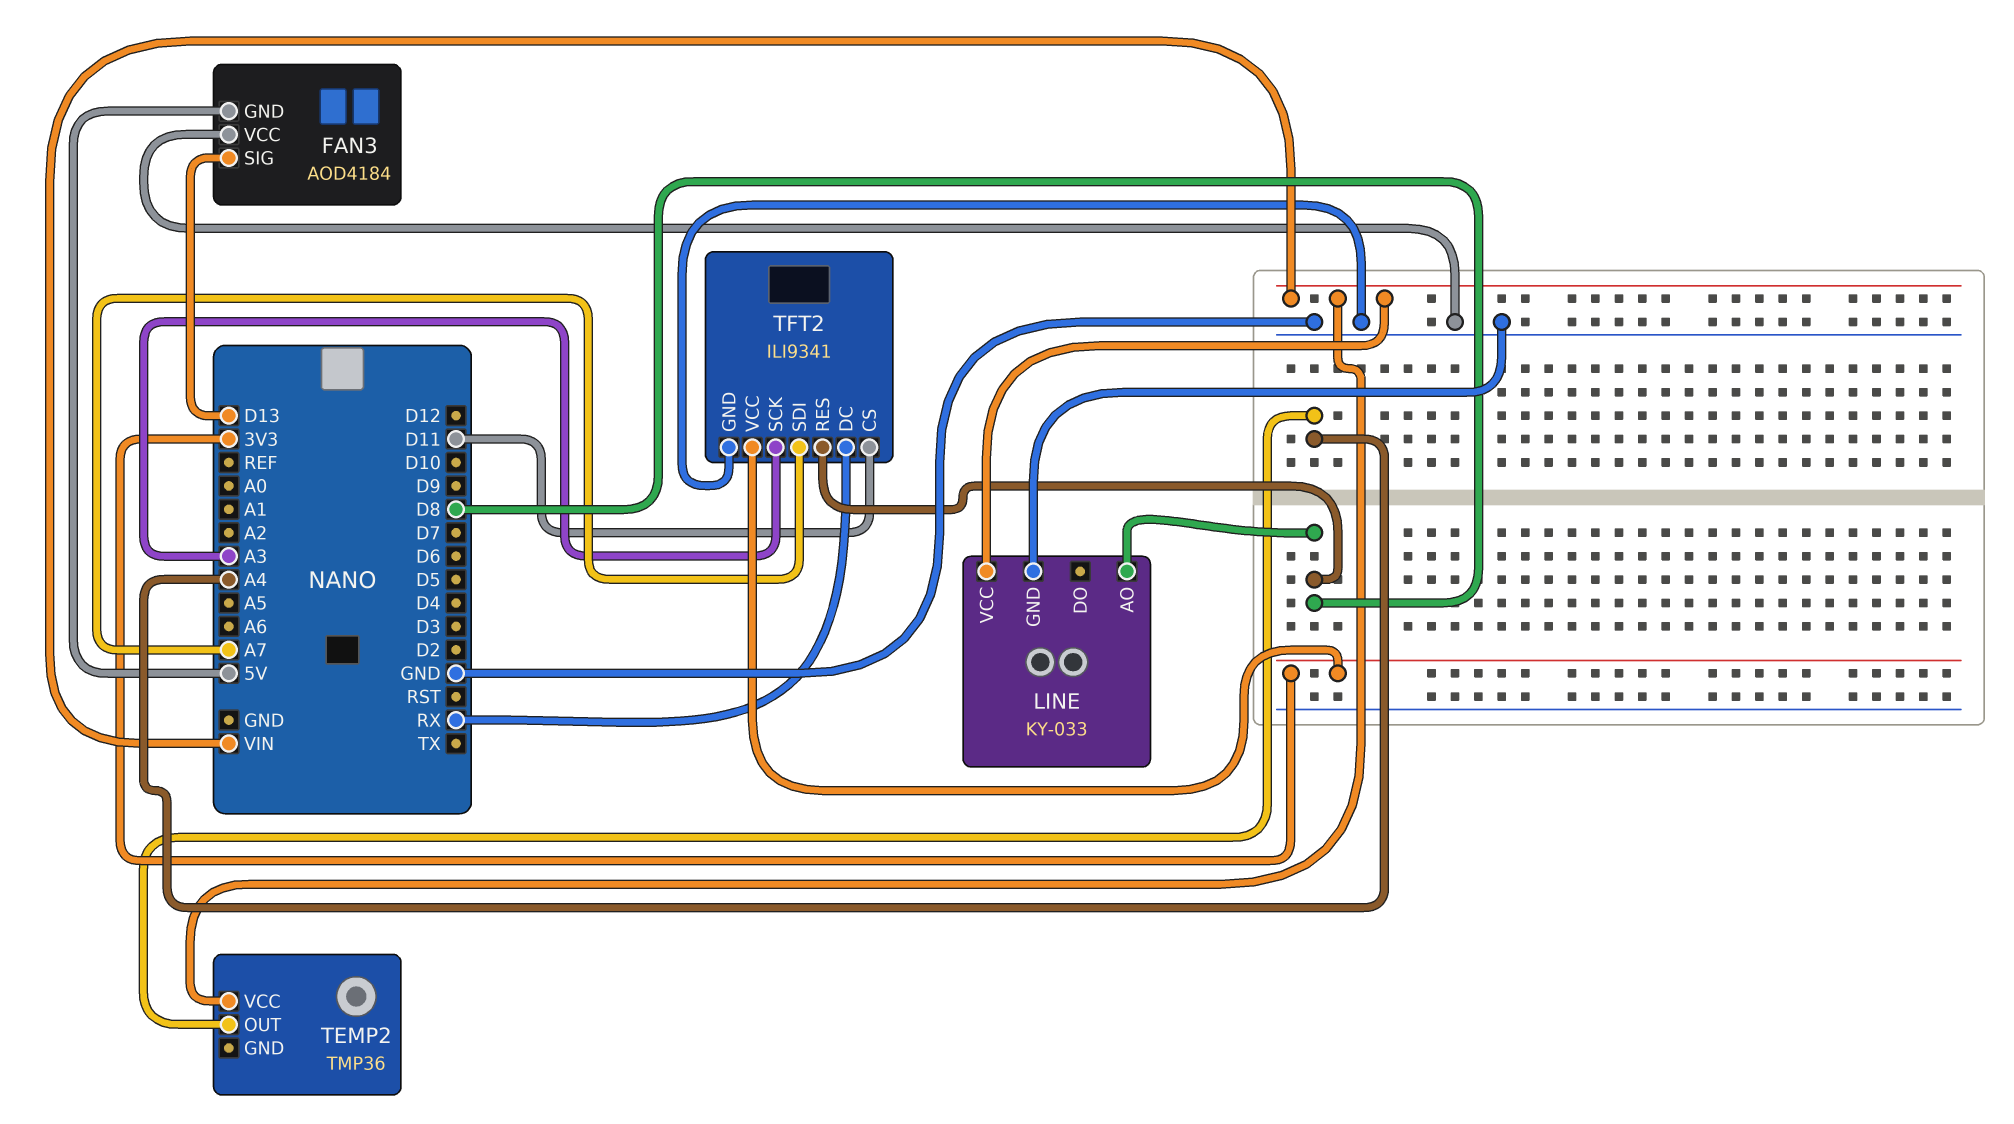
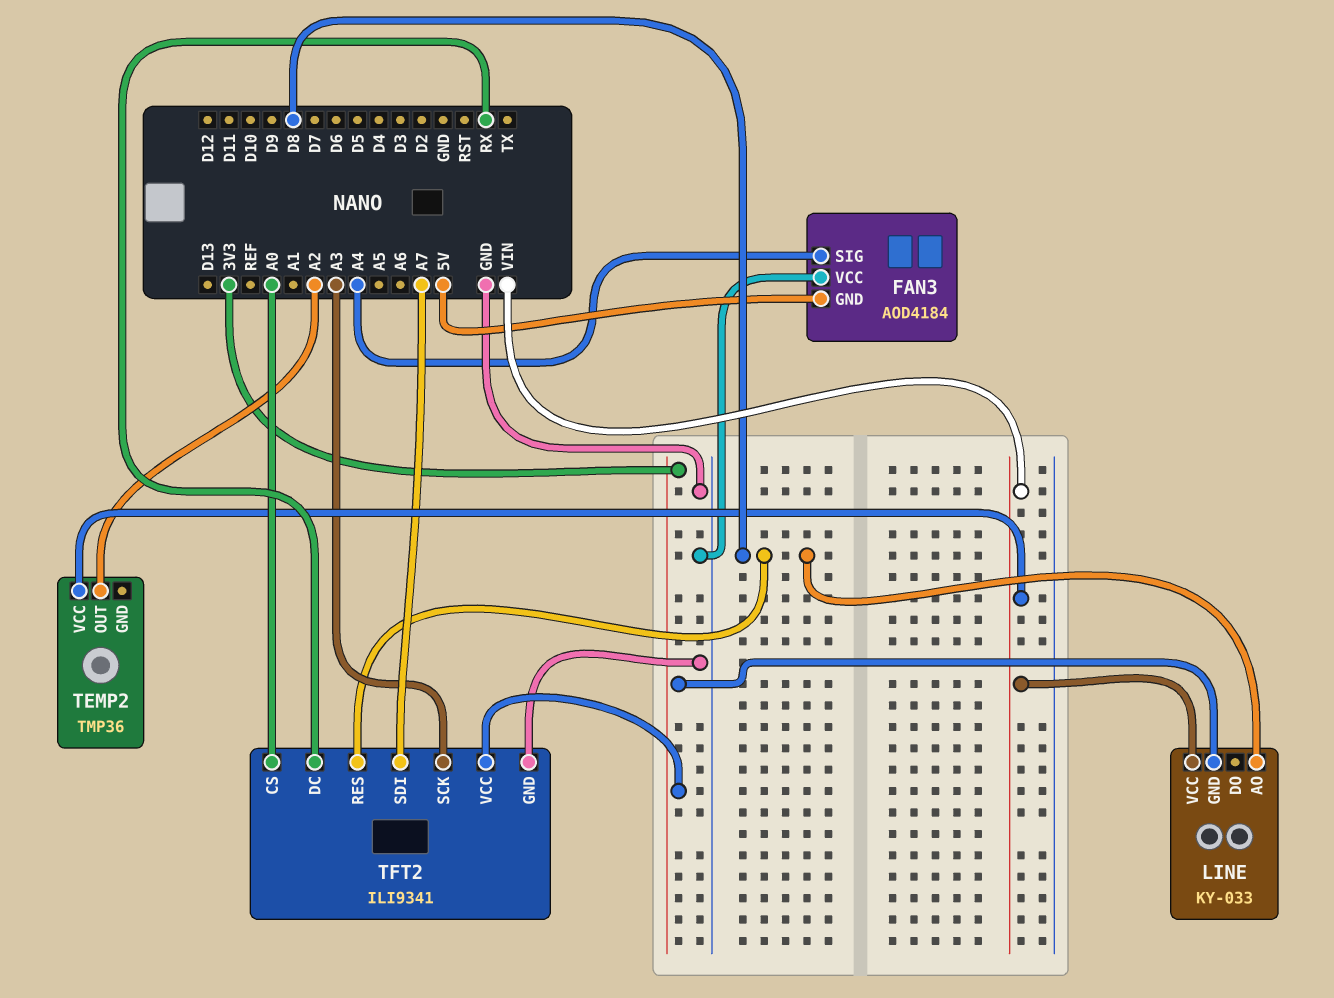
FAN3 pin SIG: D13 -> A4
LINE pin GND: GND -> 3V3
TEMP2 pin OUT: A4 -> A2
TFT2 pin CS: D11 -> A0

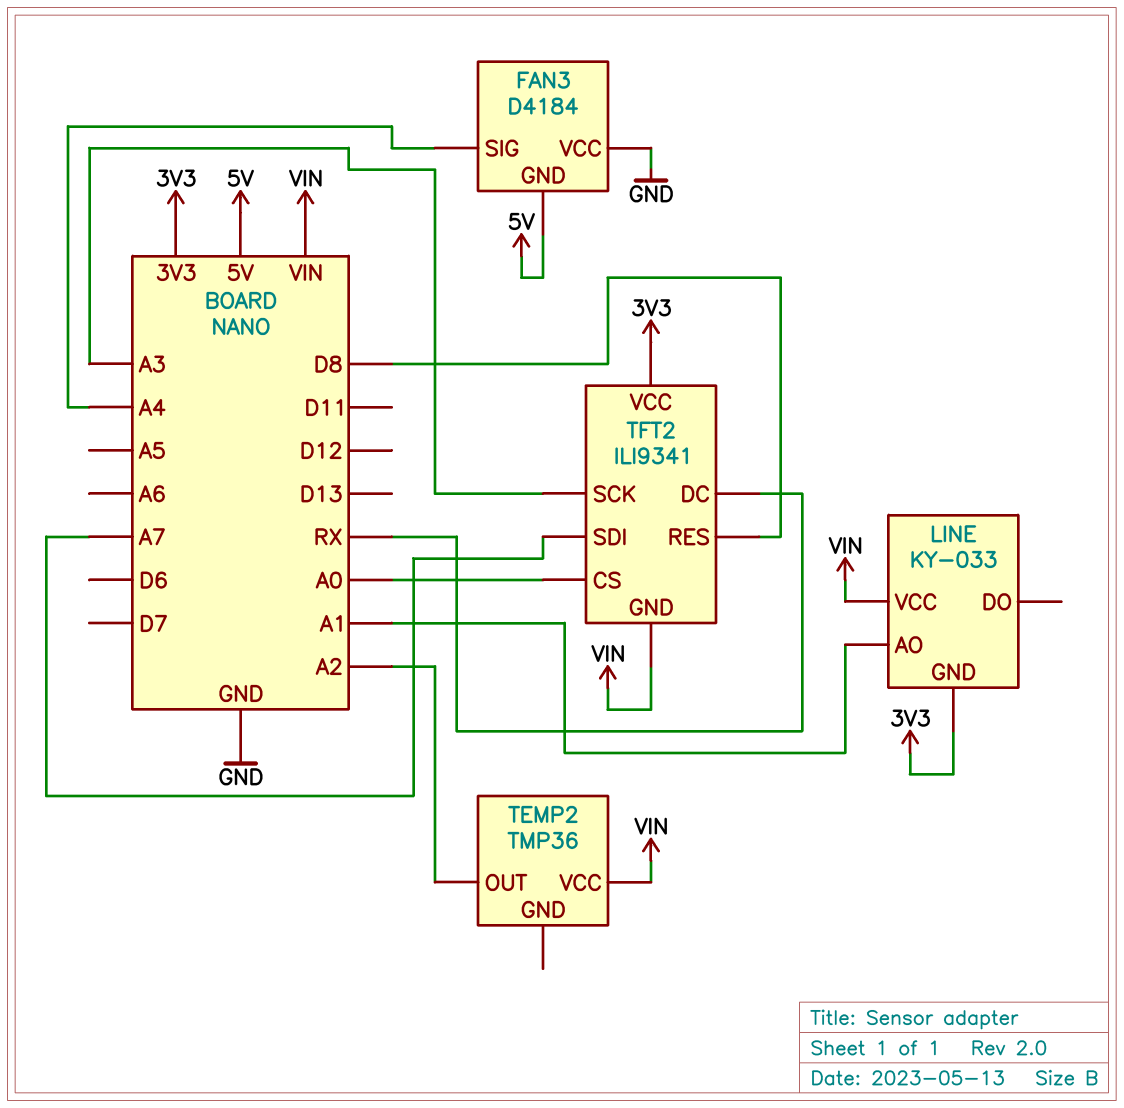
FAN3: AOD4184 -> D4184
LINE pin AO: D8 -> A1
TFT2 pin GND: GND -> VIN

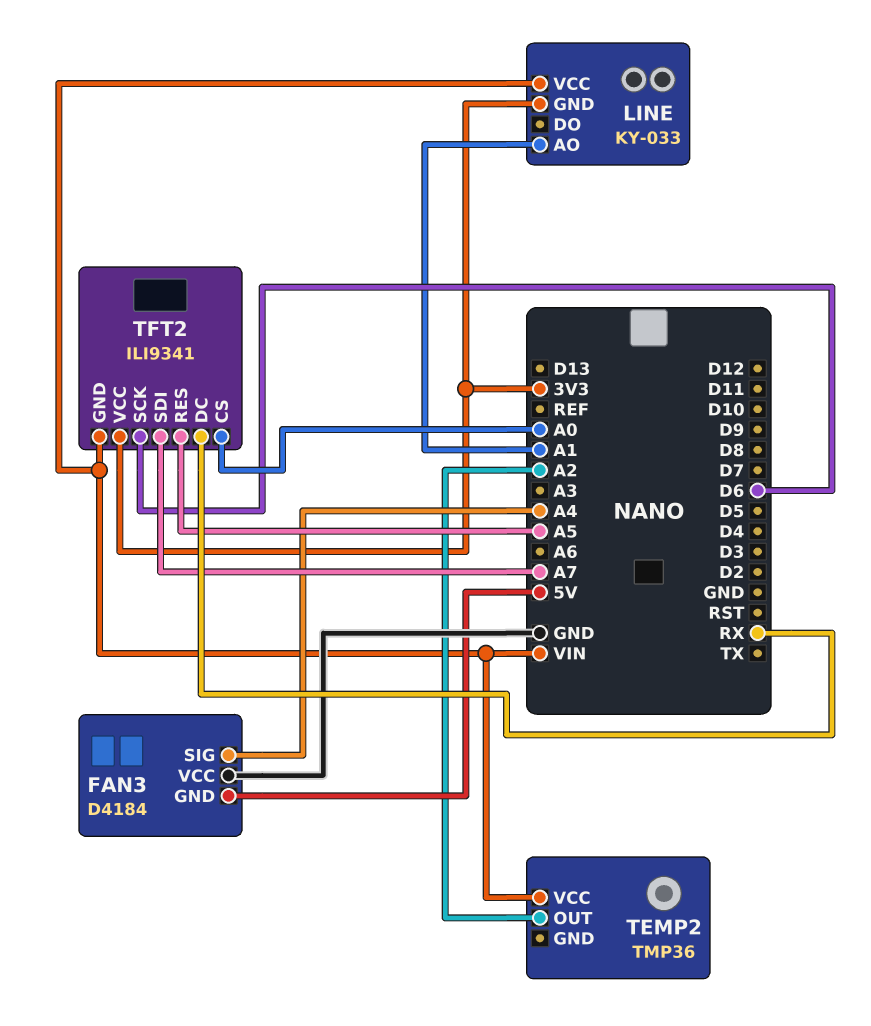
TFT2 pin RES: D8 -> A5
TFT2 pin SCK: A3 -> D6

